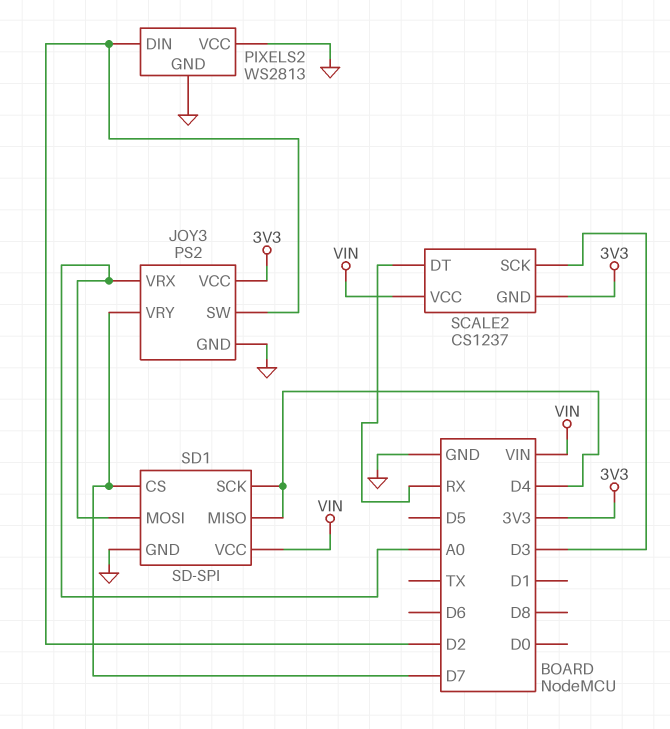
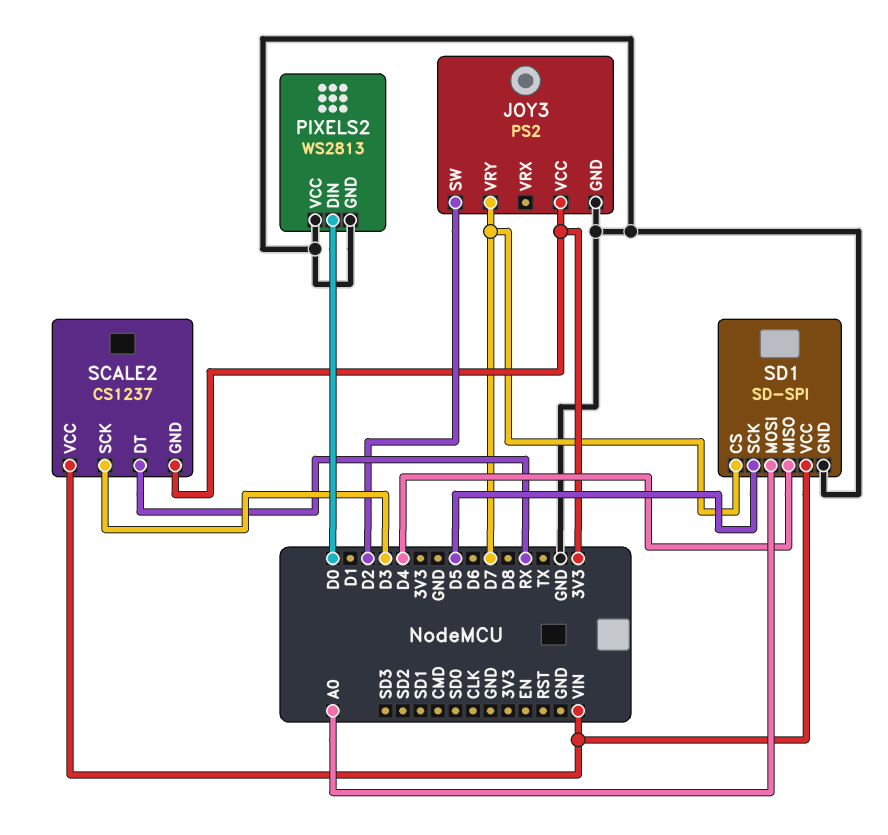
JOY3 pin VRX: A0 -> none
PIXELS2 pin DIN: D2 -> D0
SD1 pin SCK: D4 -> D5

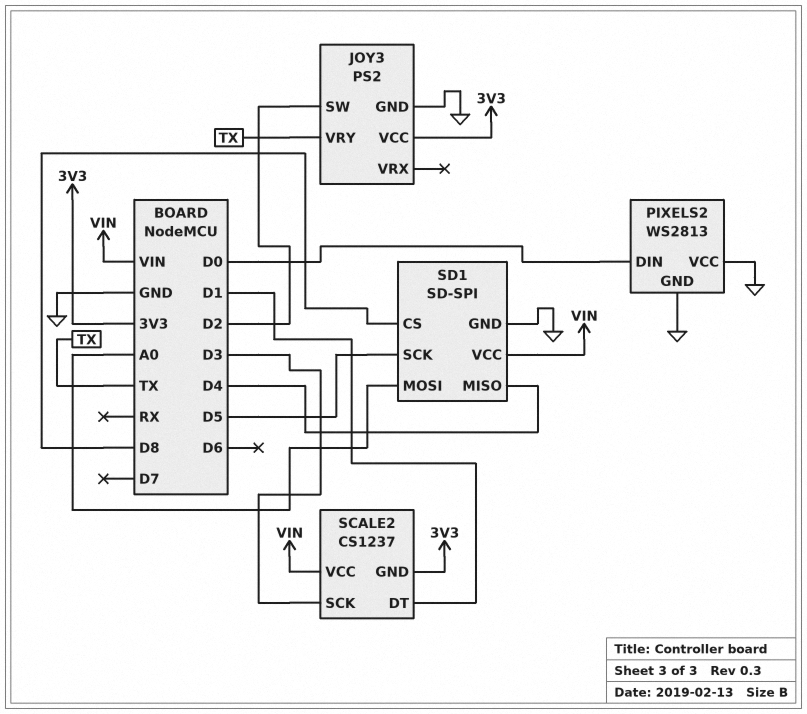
JOY3 pin VRY: D7 -> TX
SCALE2 pin DT: RX -> D1
SD1 pin CS: D7 -> D8

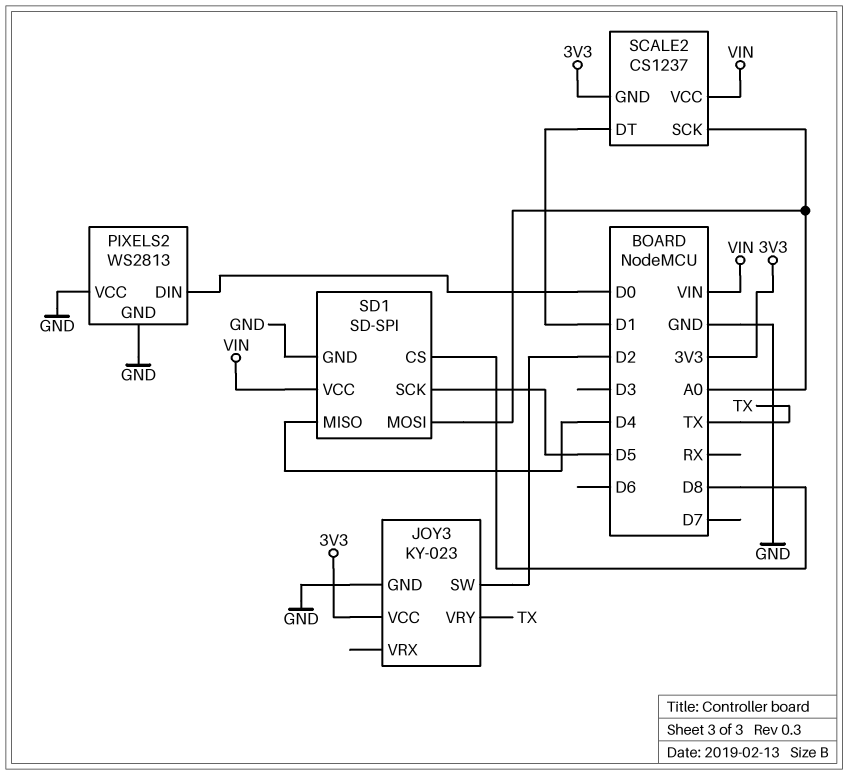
JOY3: PS2 -> KY-023
SCALE2 pin SCK: D3 -> A0

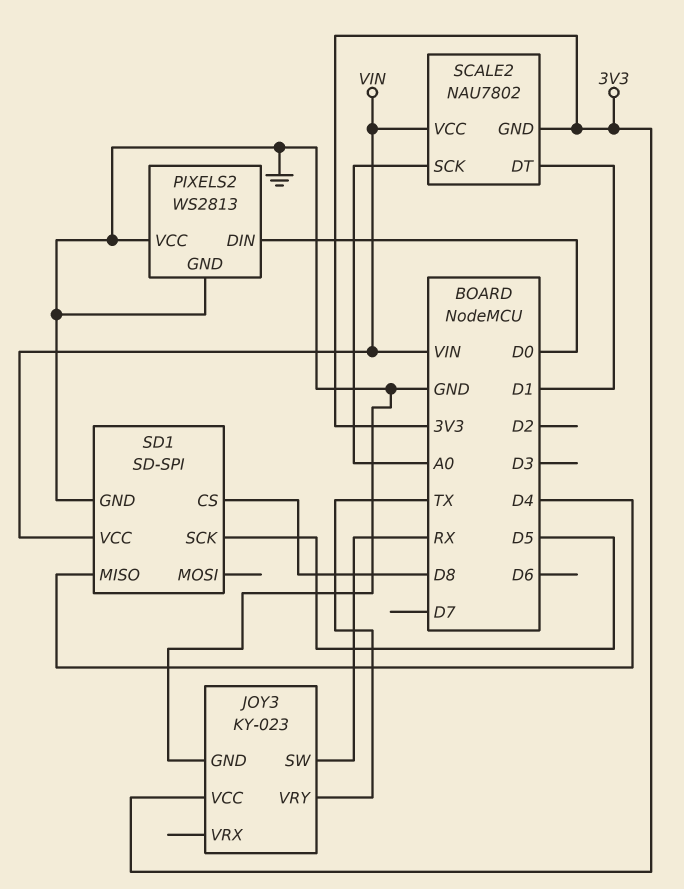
JOY3 pin SW: D2 -> RX
SCALE2: CS1237 -> NAU7802
SD1 pin MOSI: A0 -> none

